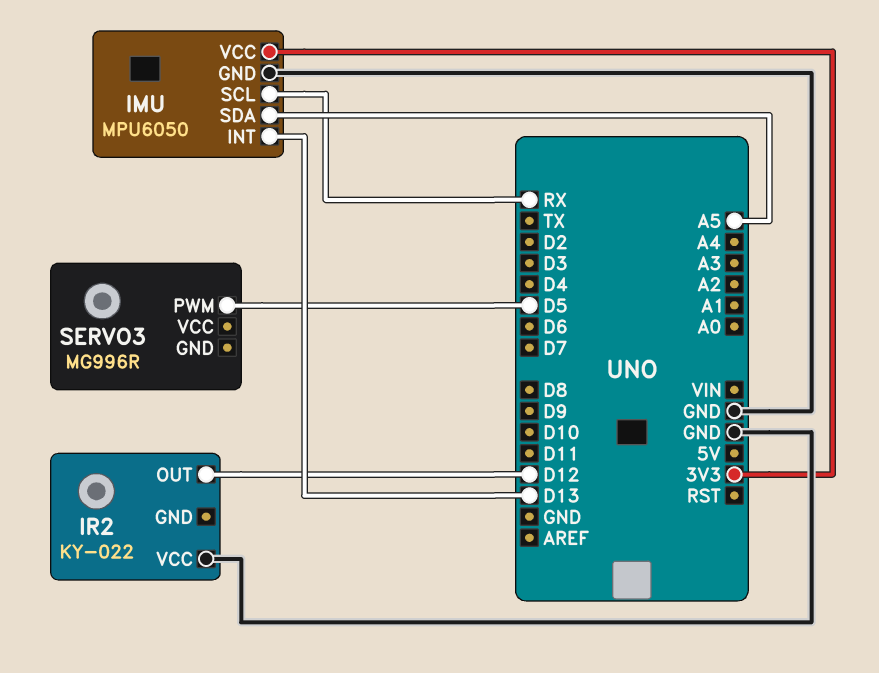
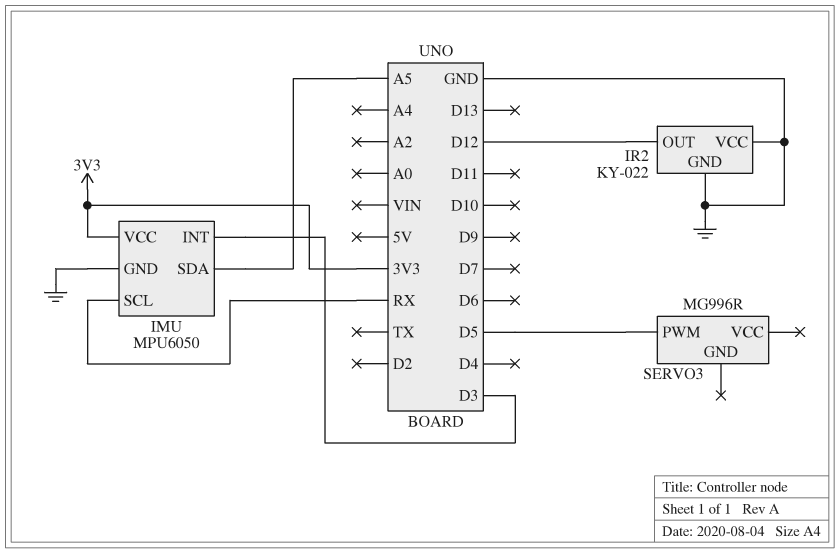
IMU pin INT: D13 -> D3
IR2 pin GND: none -> GND

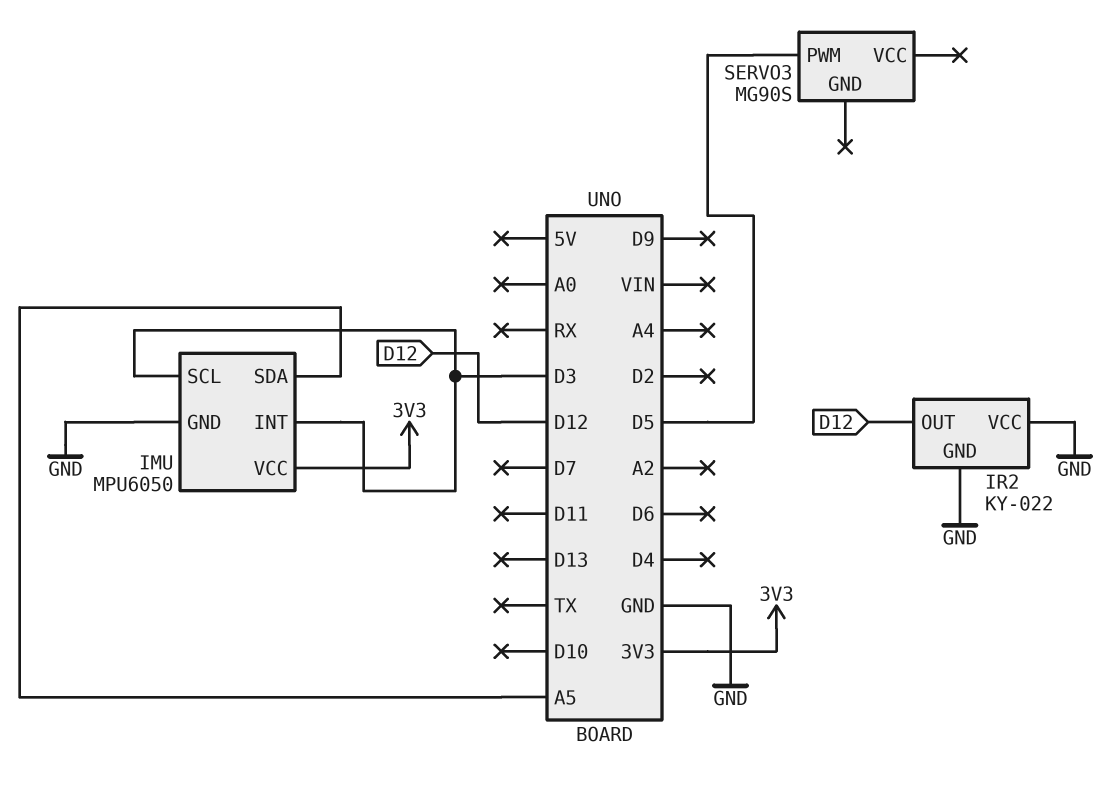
IMU pin SCL: RX -> D3
SERVO3: MG996R -> MG90S

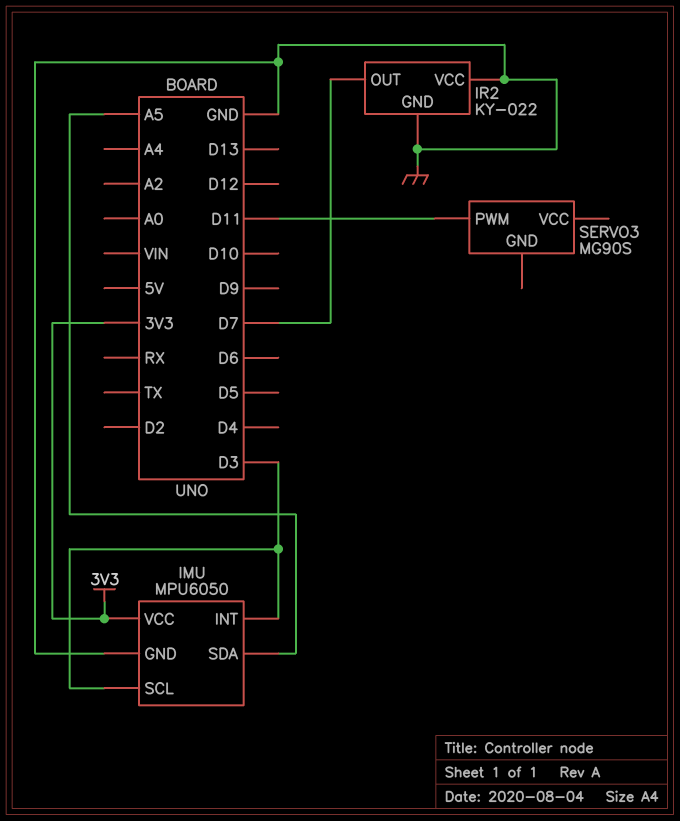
IR2 pin OUT: D12 -> D7
SERVO3 pin PWM: D5 -> D11

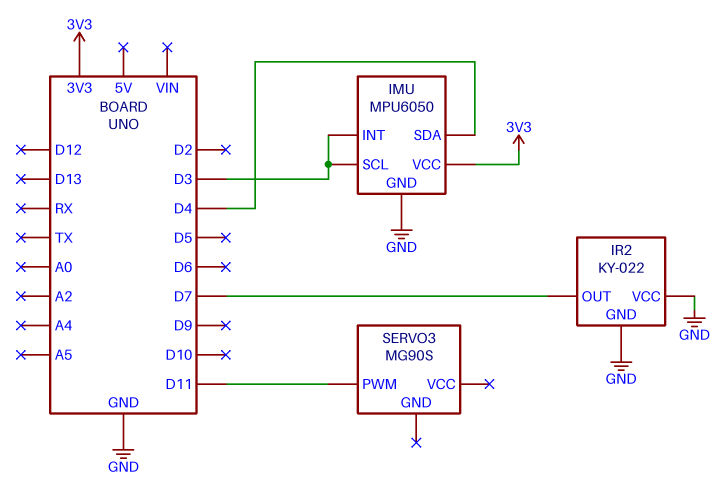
IMU pin SDA: A5 -> D4

